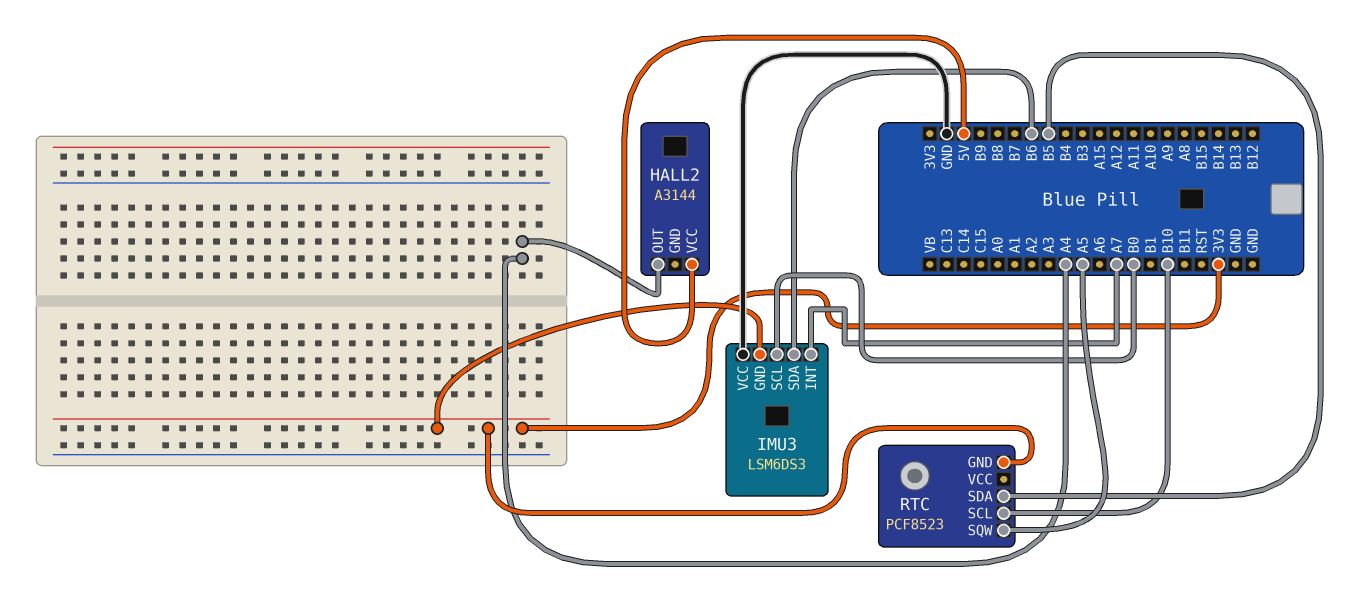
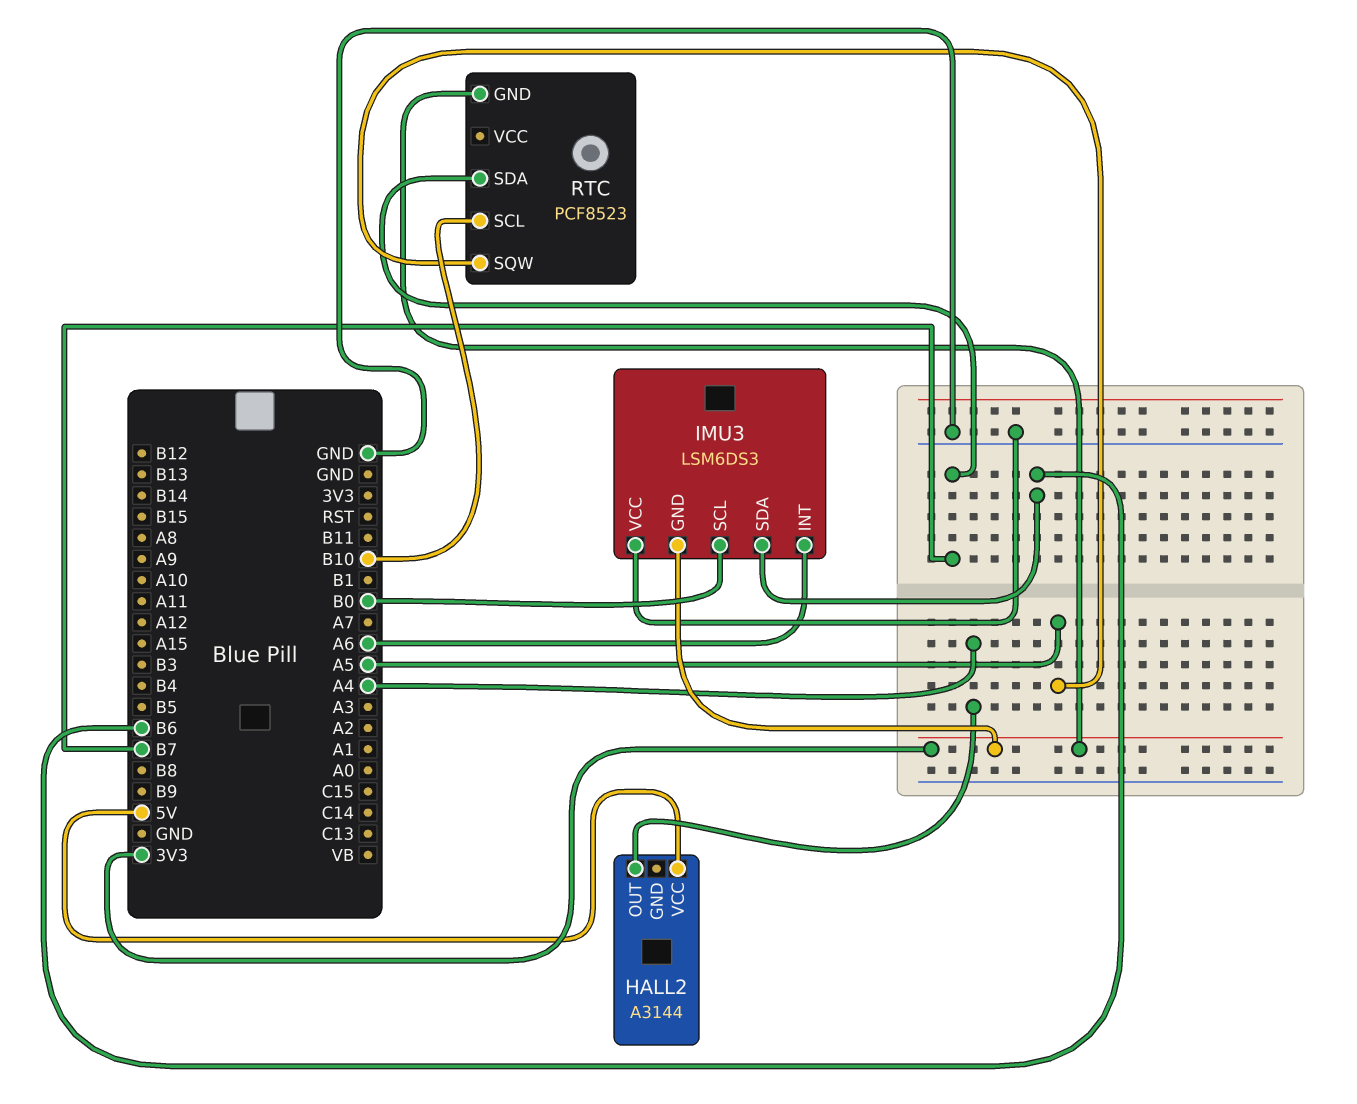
IMU3 pin INT: A7 -> A6
RTC pin SDA: B5 -> B7

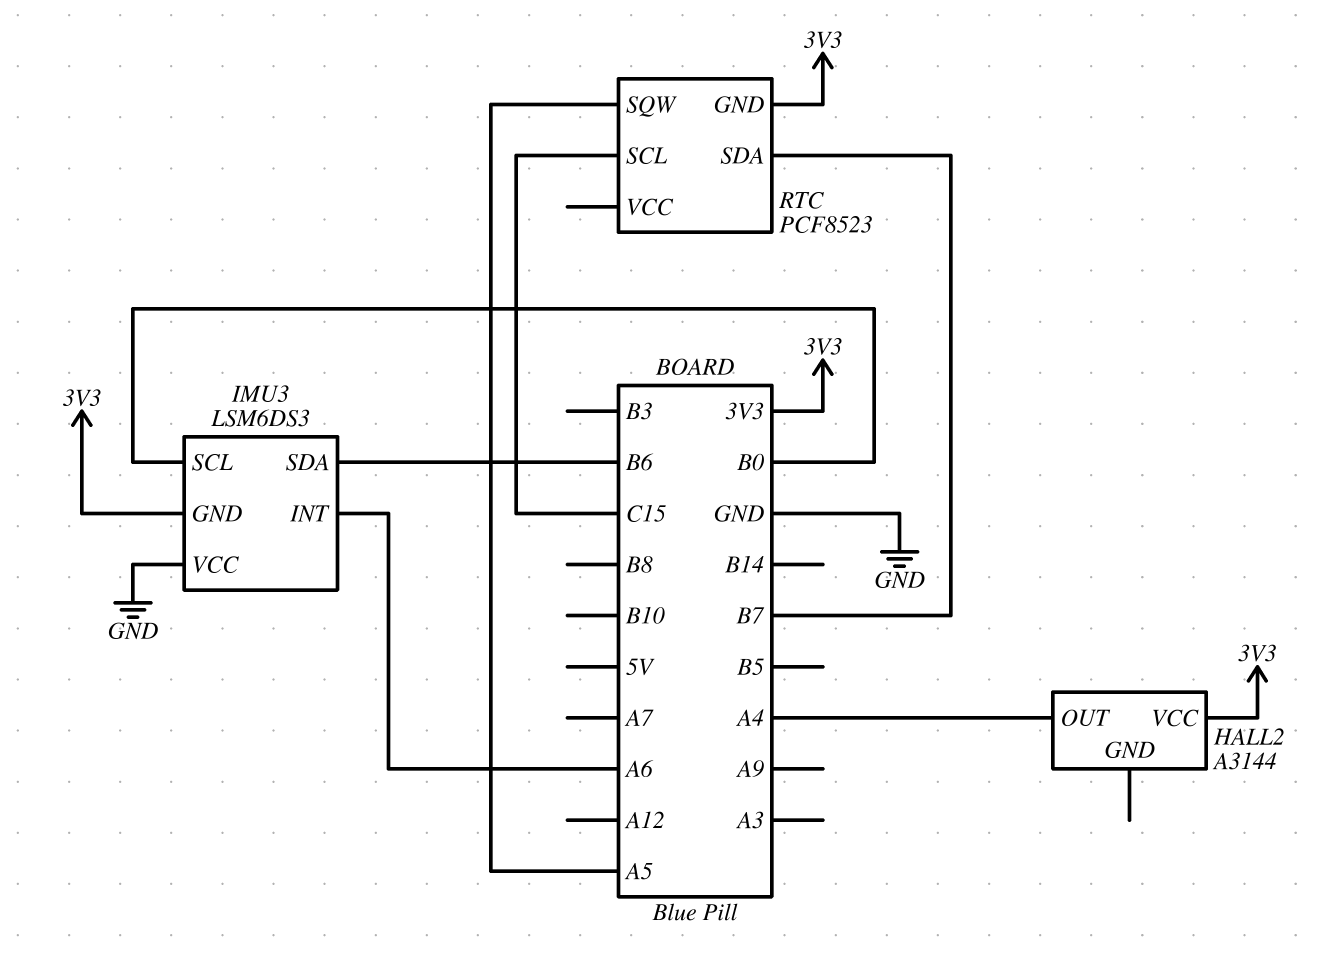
HALL2 pin VCC: 5V -> 3V3
RTC pin SCL: B10 -> C15

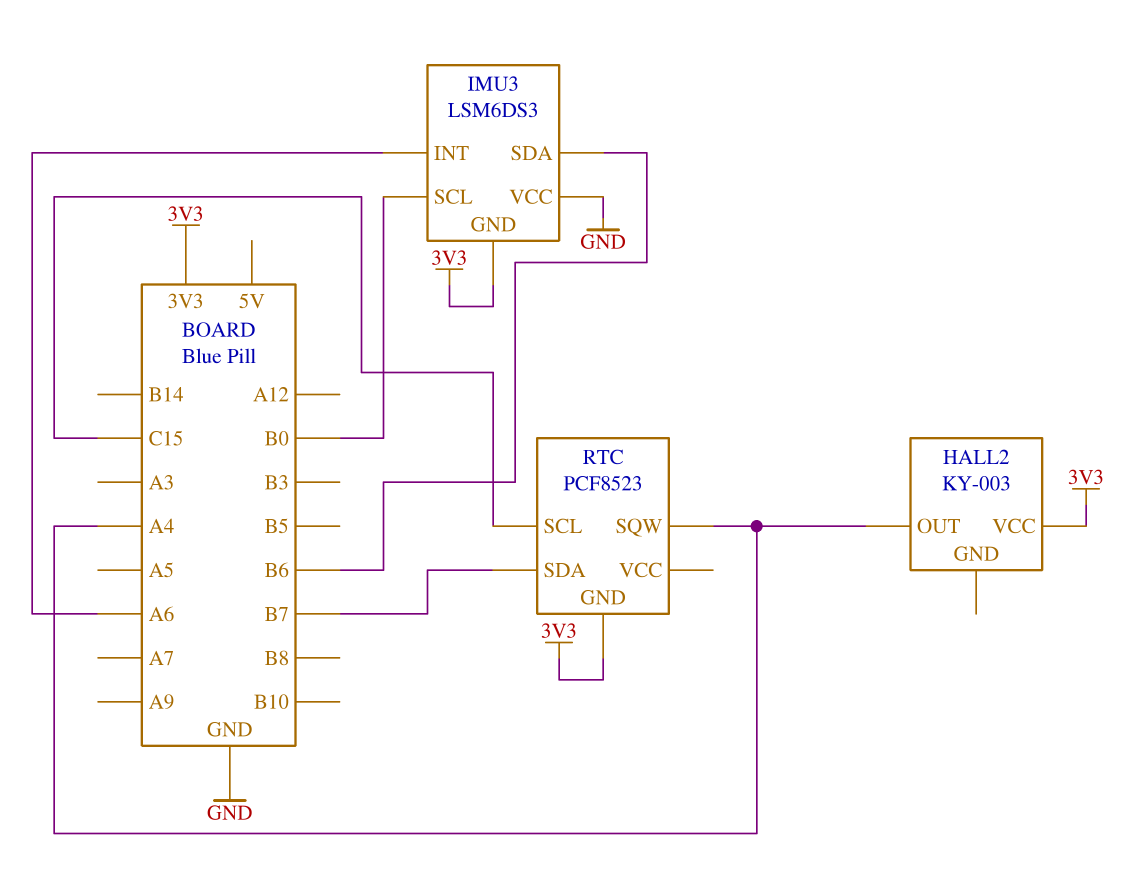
HALL2: A3144 -> KY-003
RTC pin SQW: A5 -> A4

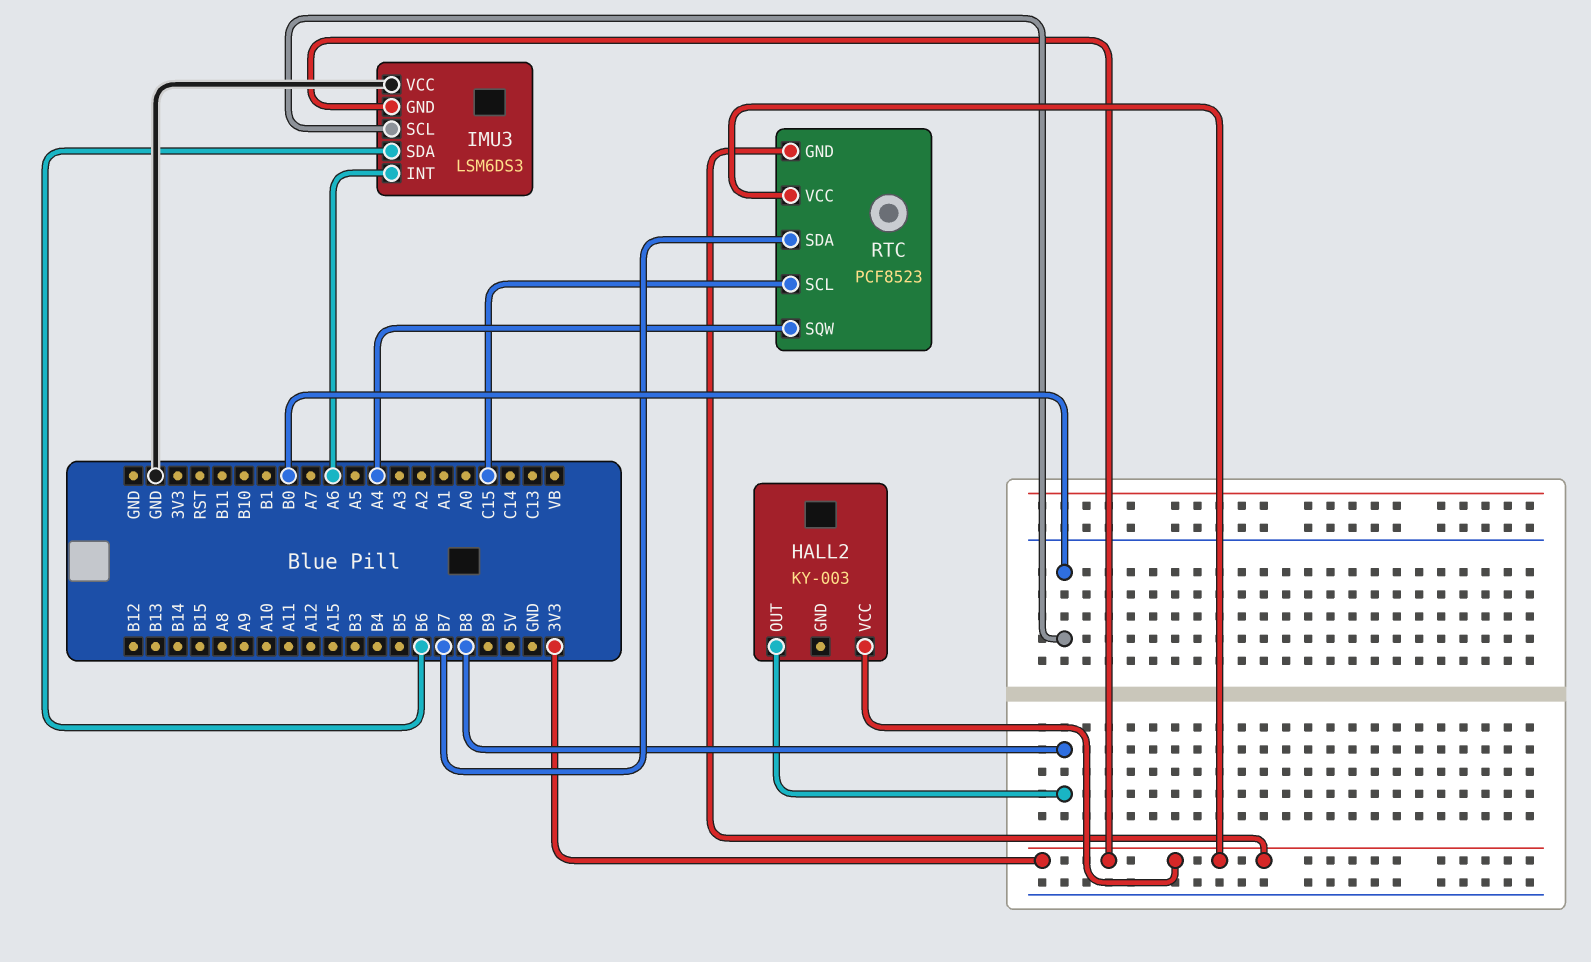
HALL2 pin OUT: A4 -> B8
RTC pin VCC: none -> 3V3

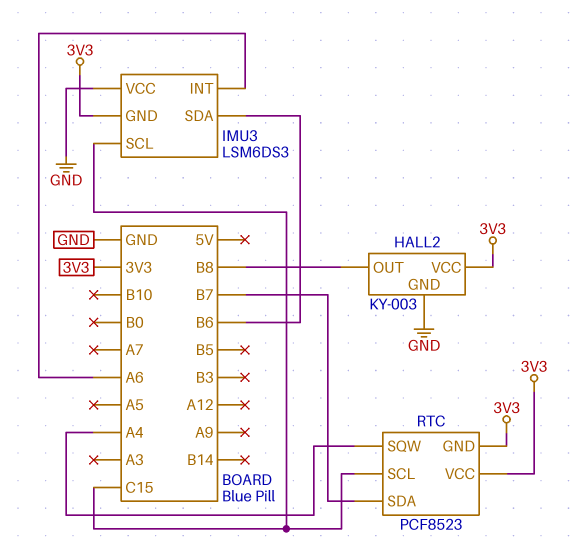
HALL2 pin GND: none -> GND
IMU3 pin SCL: B0 -> C15

